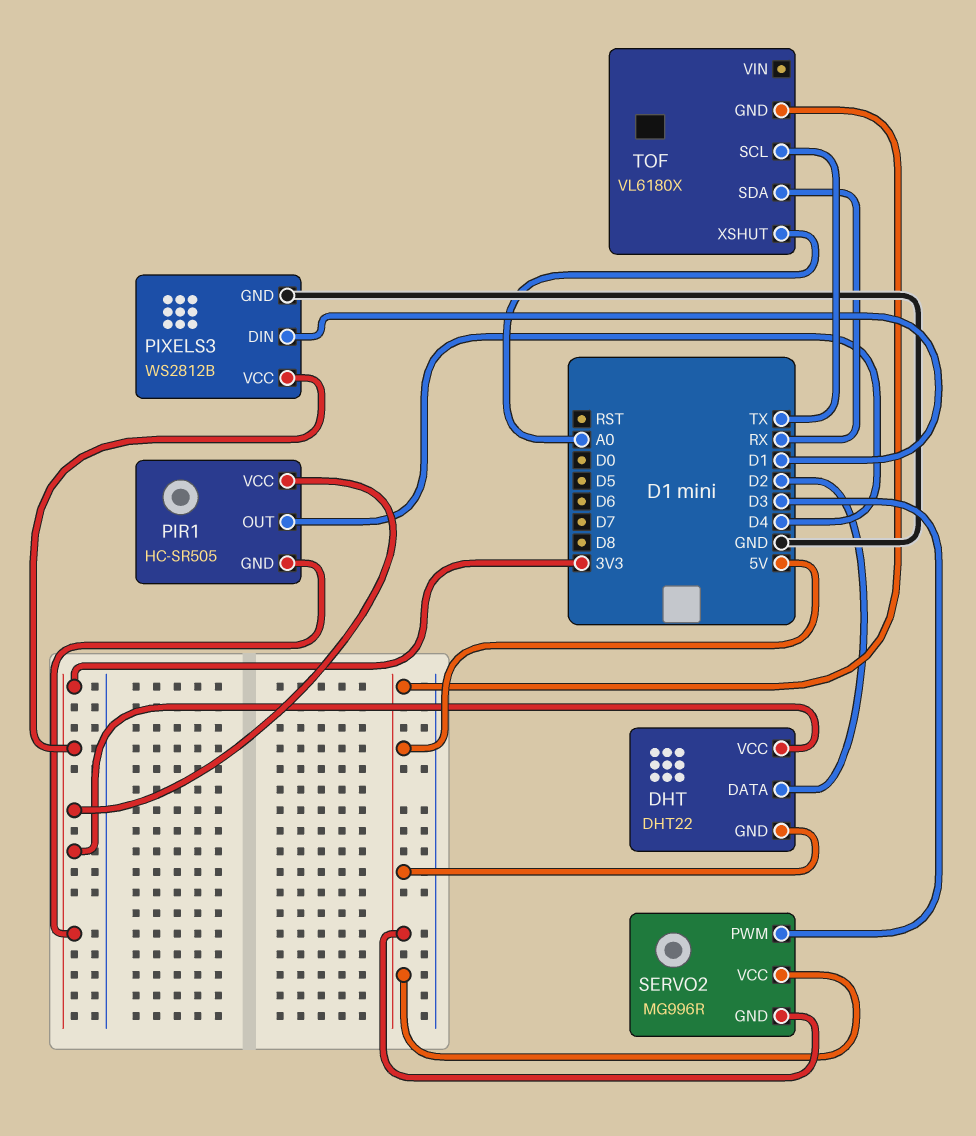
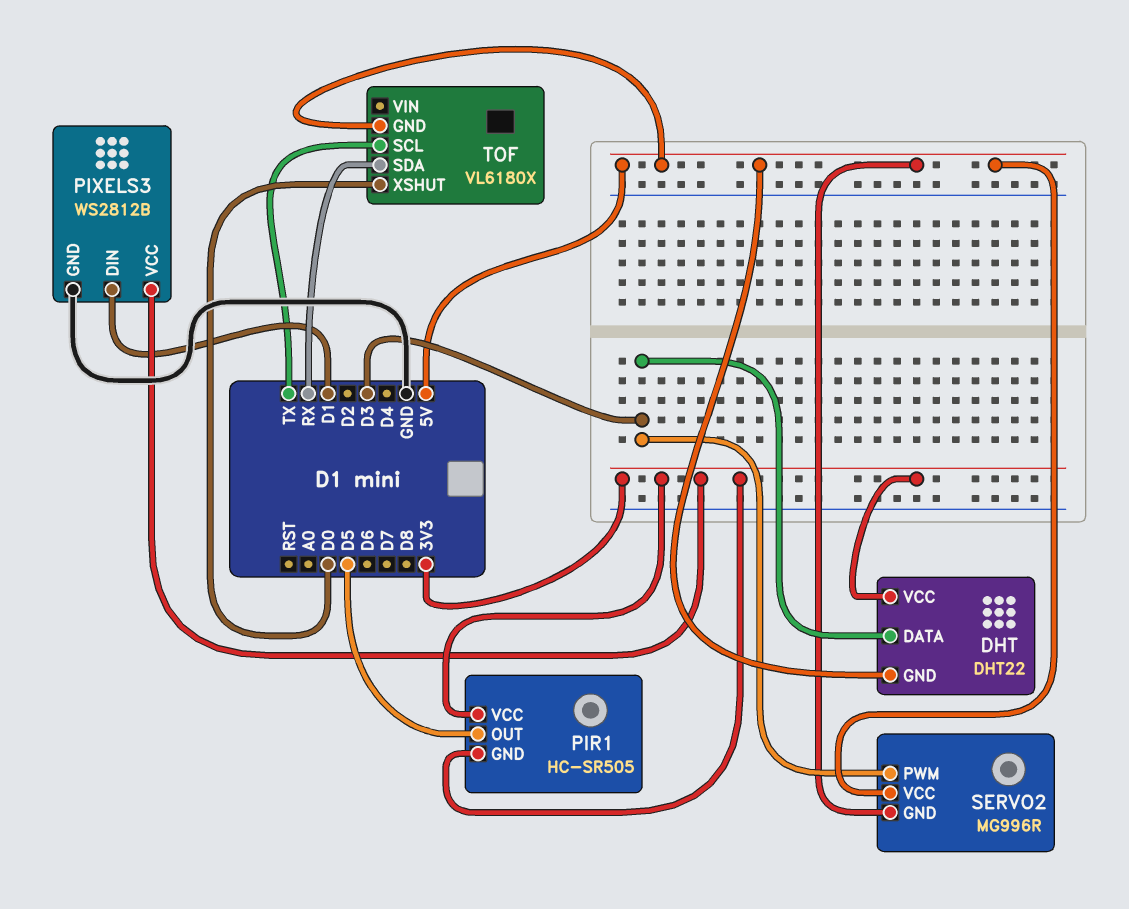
DHT pin DATA: D2 -> D3
PIR1 pin OUT: D4 -> D5
TOF pin XSHUT: A0 -> D0

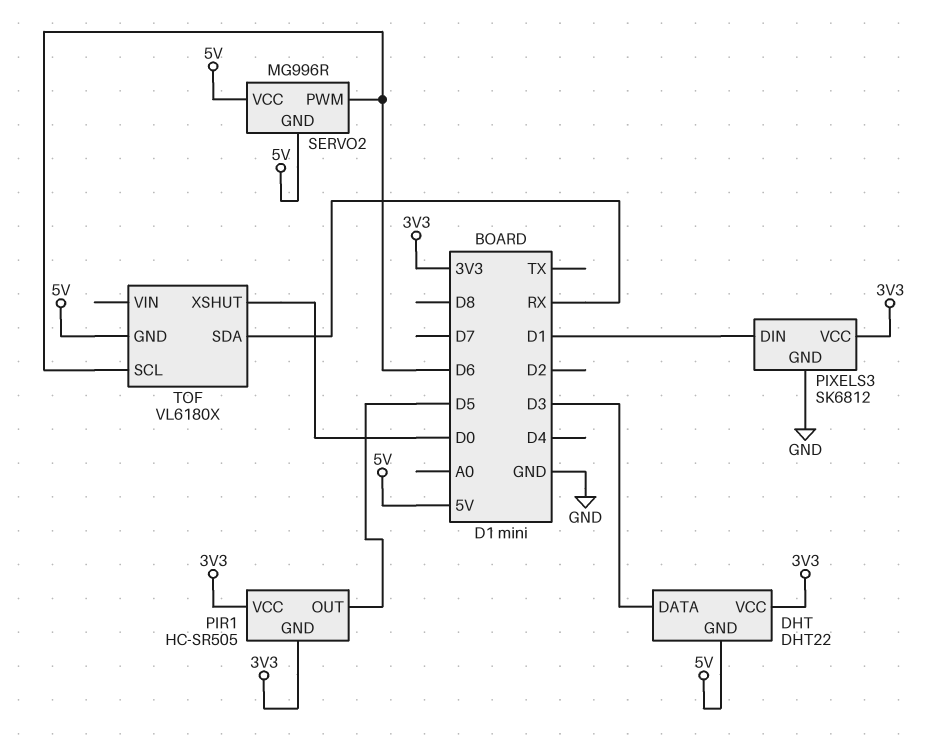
PIXELS3: WS2812B -> SK6812
SERVO2 pin PWM: D3 -> D6
TOF pin SCL: TX -> D6

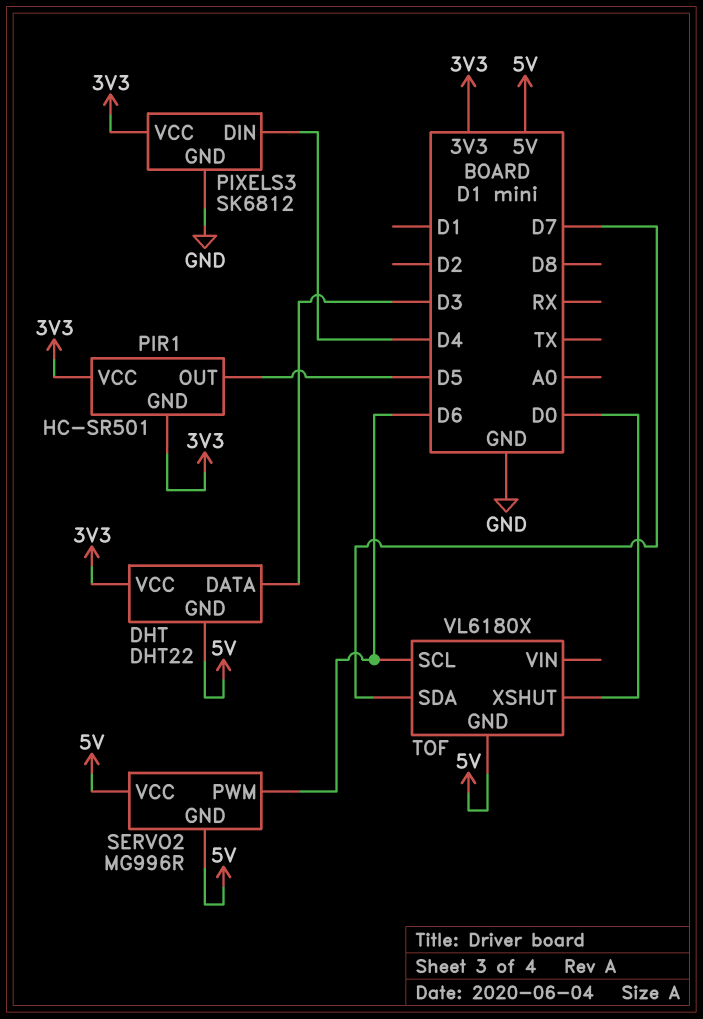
PIR1: HC-SR505 -> HC-SR501
PIXELS3 pin DIN: D1 -> D4
TOF pin SDA: RX -> D7

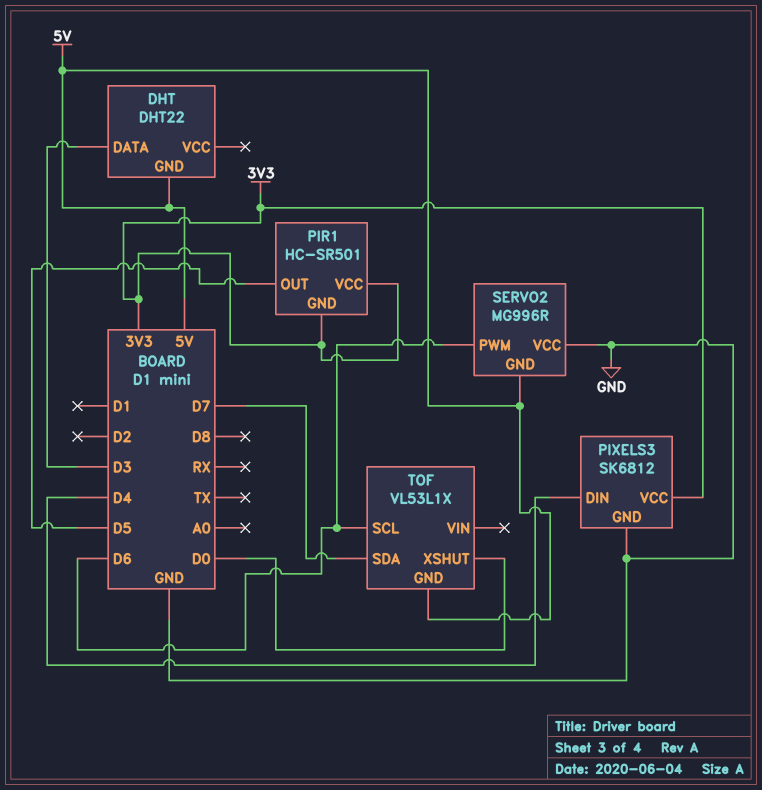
DHT pin VCC: 3V3 -> none
SERVO2 pin VCC: 5V -> GND
TOF: VL6180X -> VL53L1X

